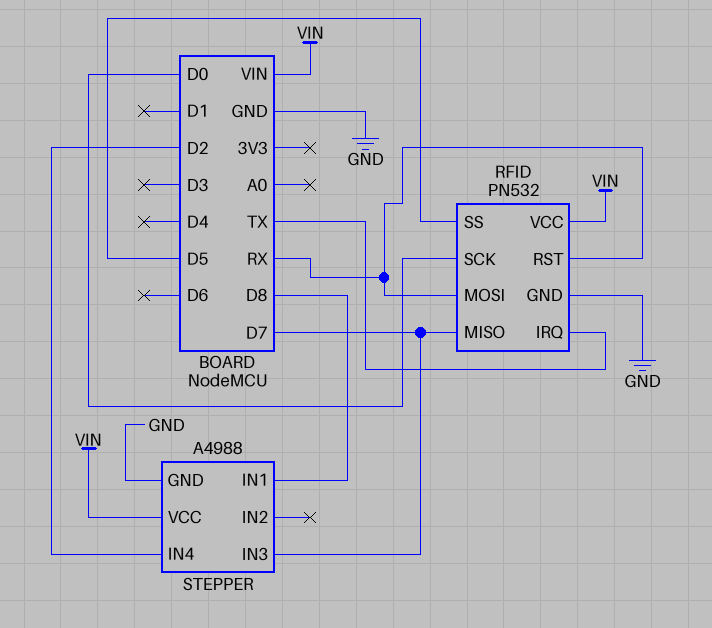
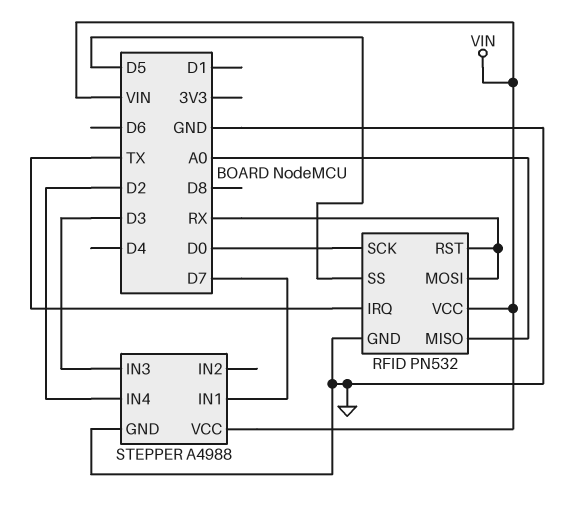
RFID pin MISO: D7 -> A0
STEPPER pin IN1: D8 -> D7
STEPPER pin IN3: D7 -> D3

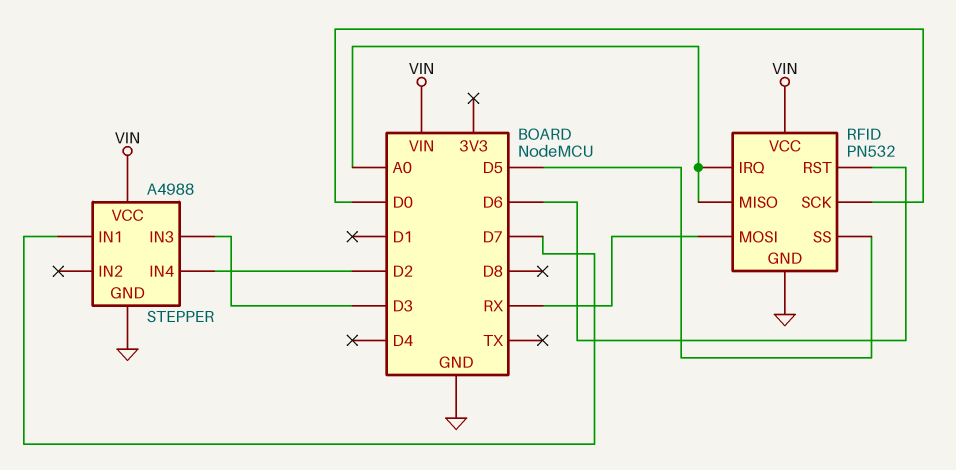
RFID pin IRQ: TX -> A0
RFID pin RST: RX -> D6

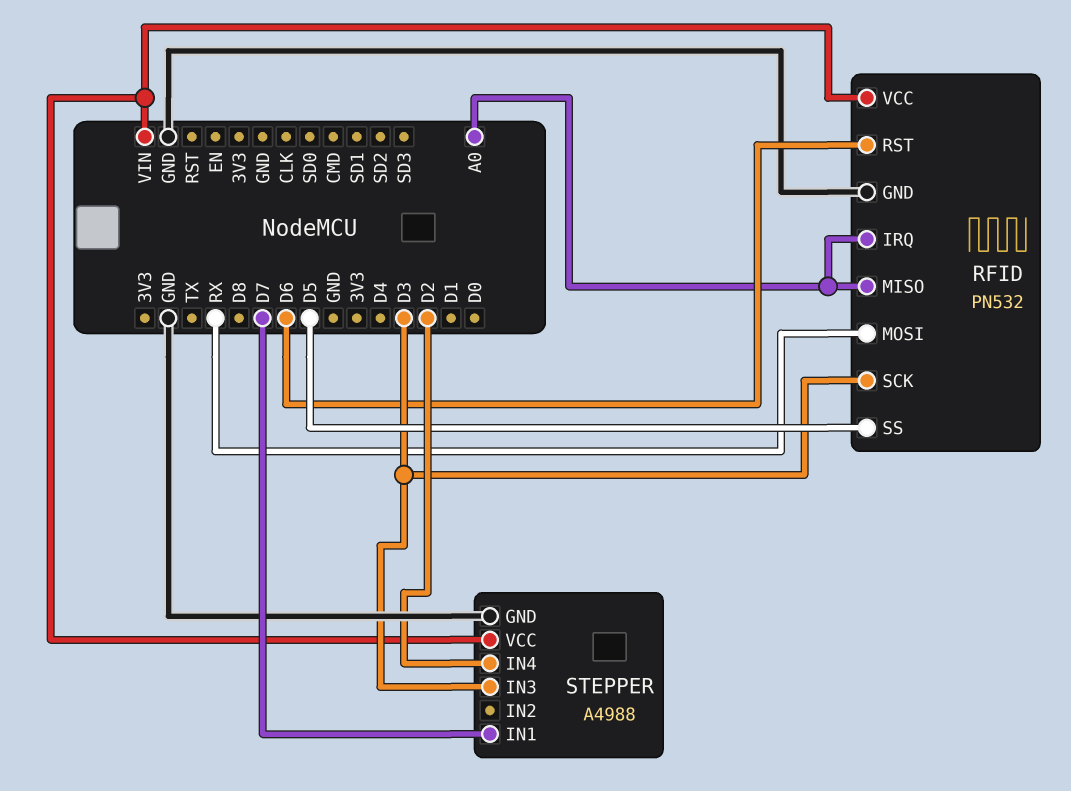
RFID pin SCK: D0 -> D3

